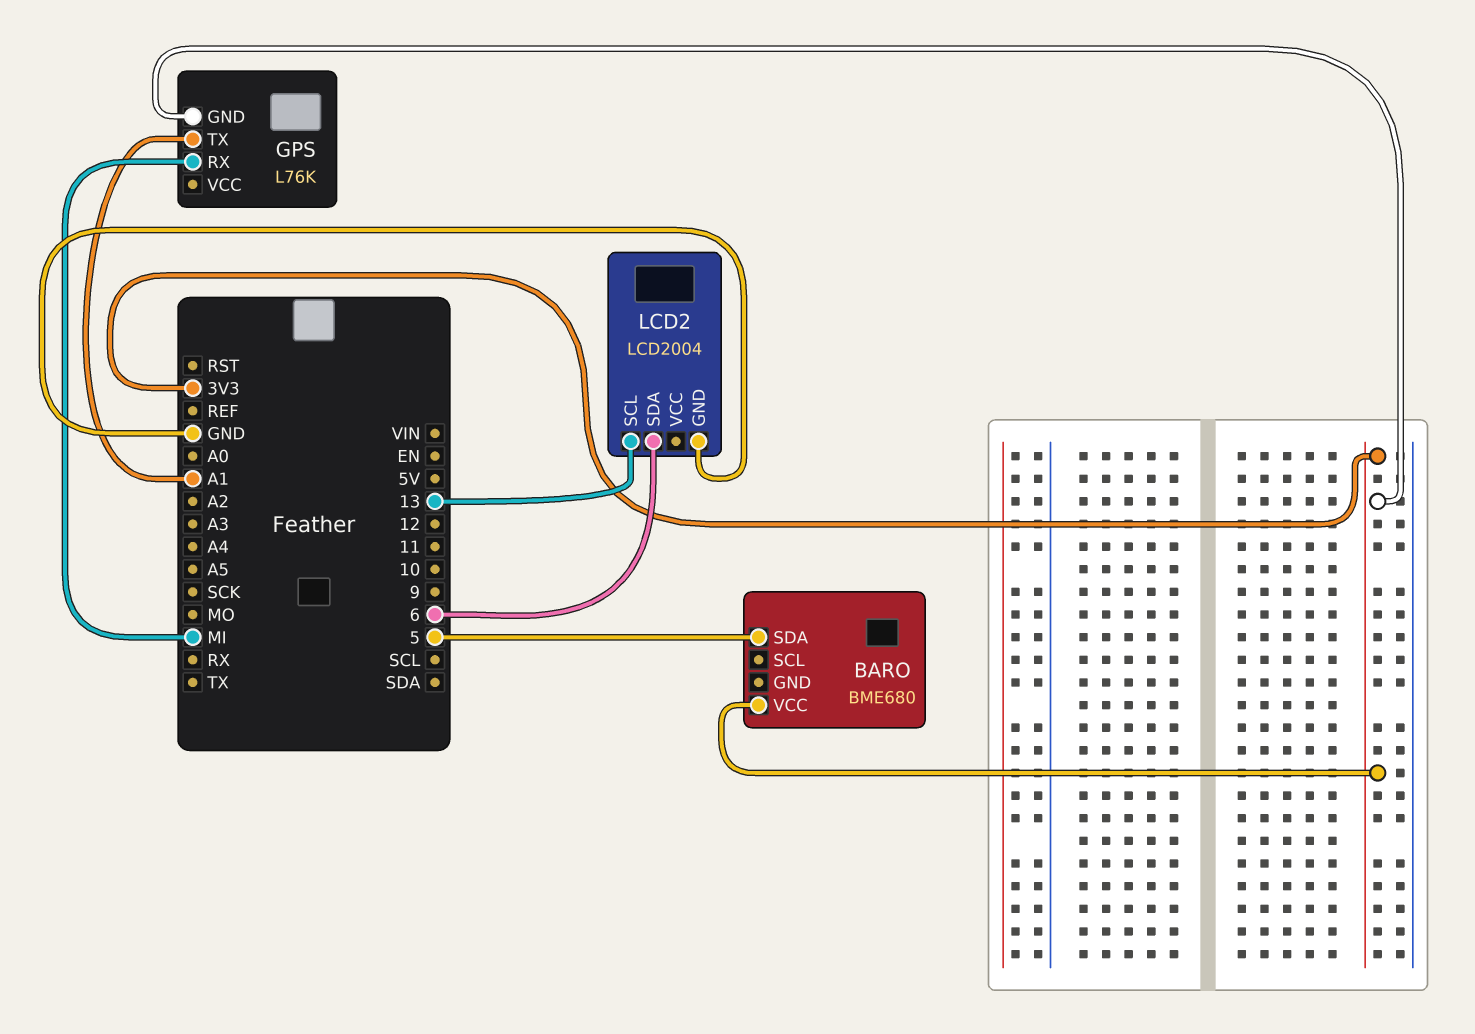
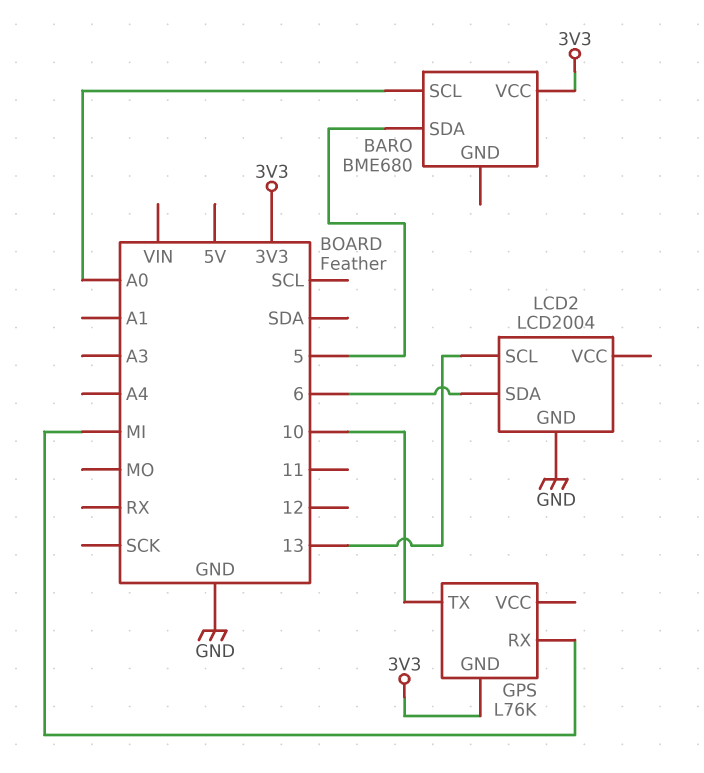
BARO pin SCL: none -> A0
GPS pin TX: A1 -> 10

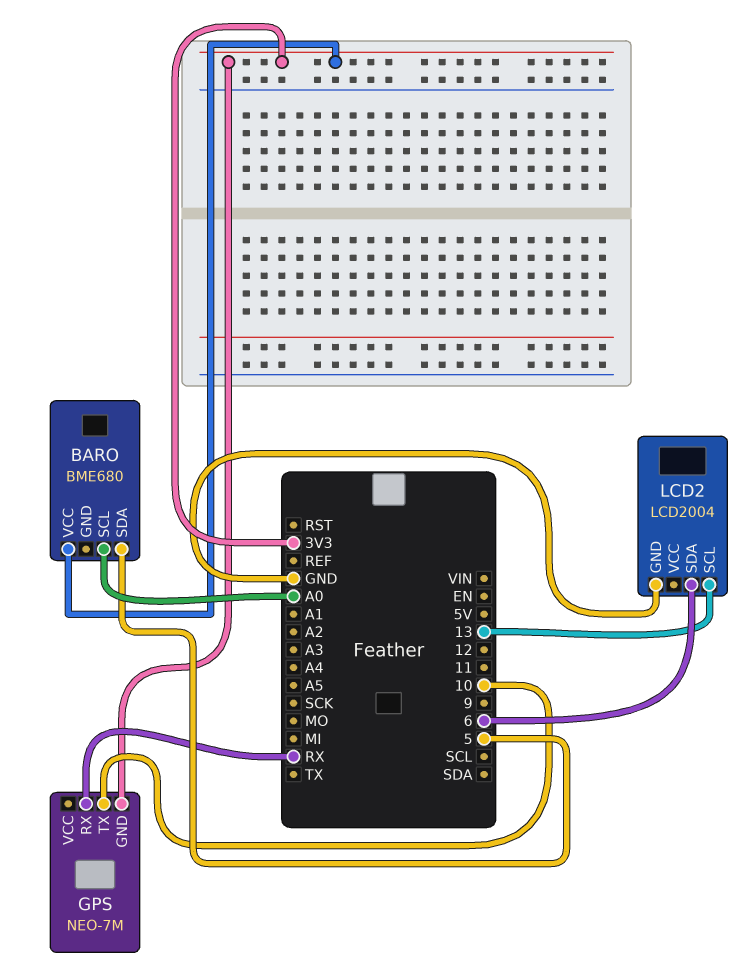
GPS: L76K -> NEO-7M
GPS pin RX: MI -> RX

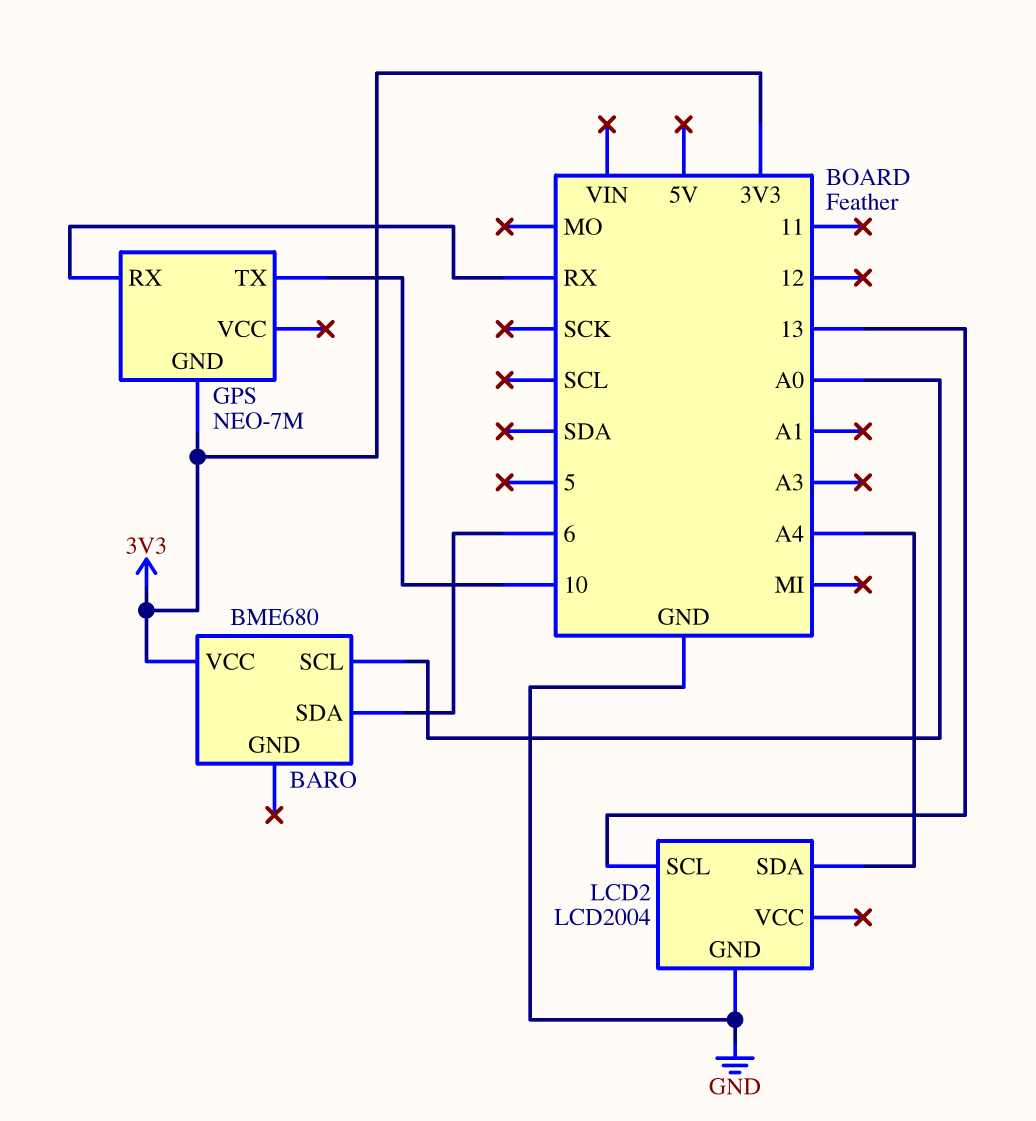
BARO pin SDA: 5 -> 6
LCD2 pin SDA: 6 -> A4

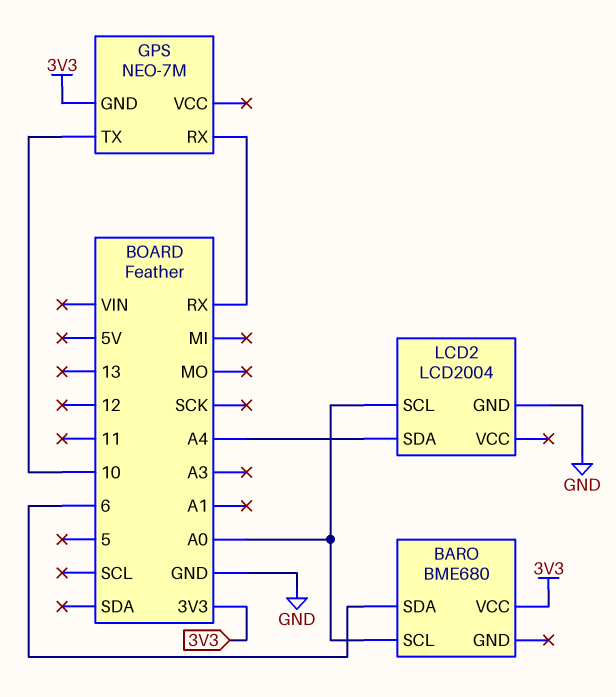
LCD2 pin SCL: 13 -> A0

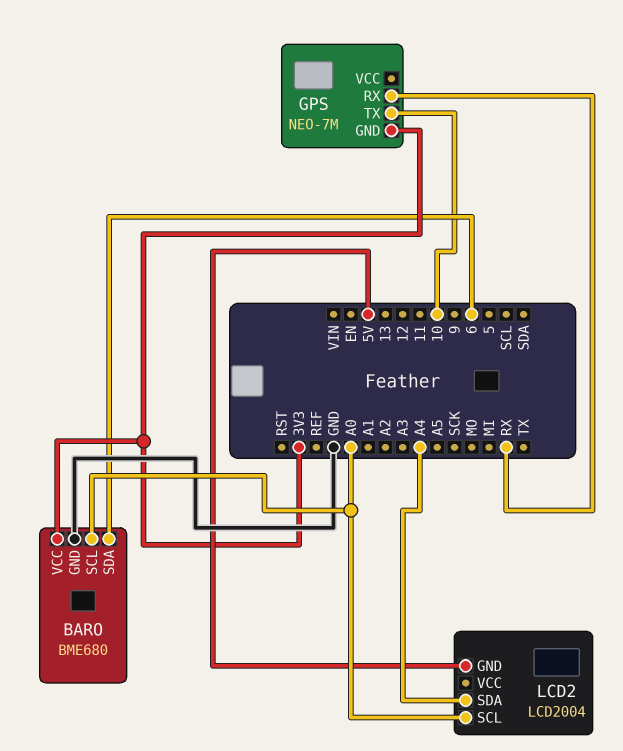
BARO pin GND: none -> GND
LCD2 pin GND: GND -> 5V

